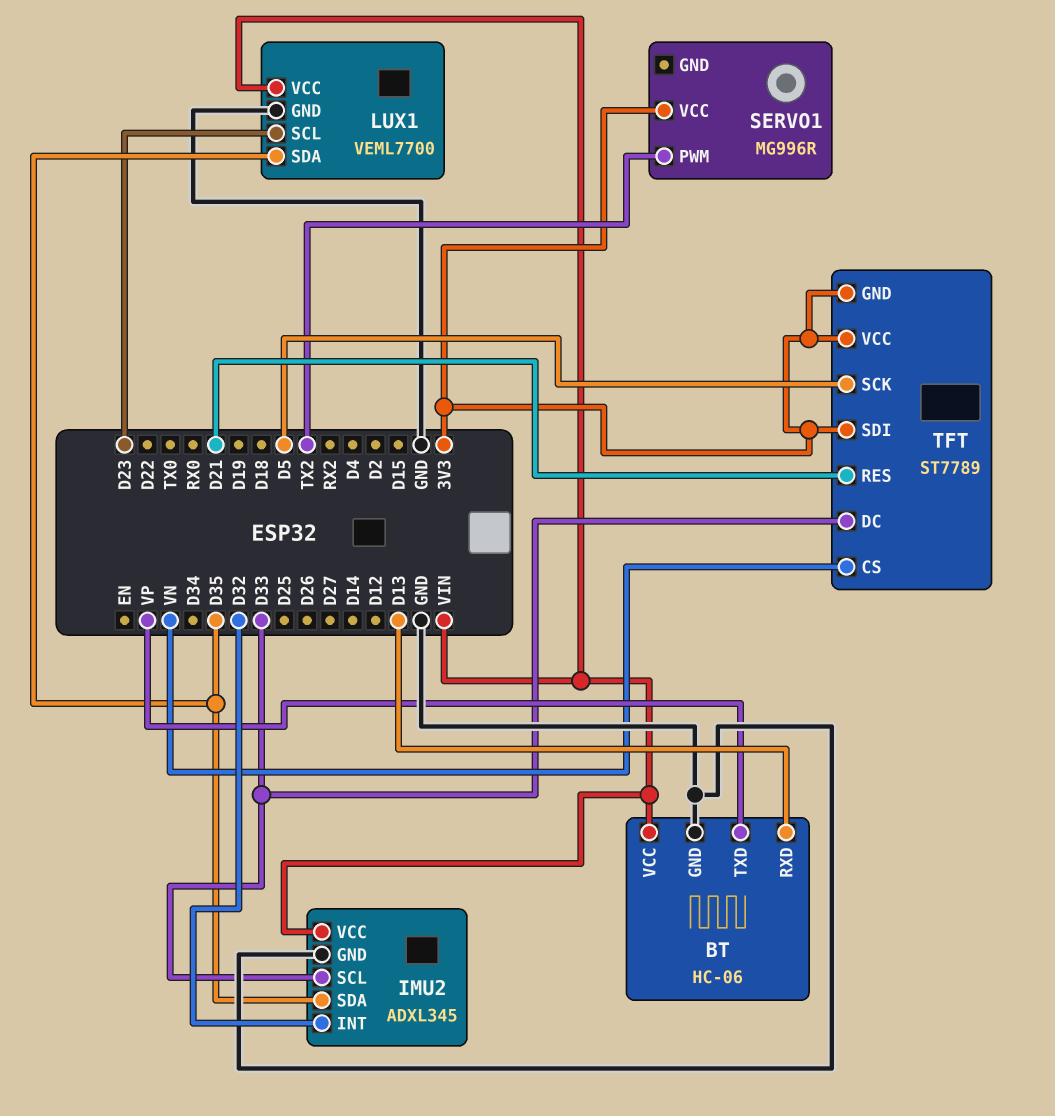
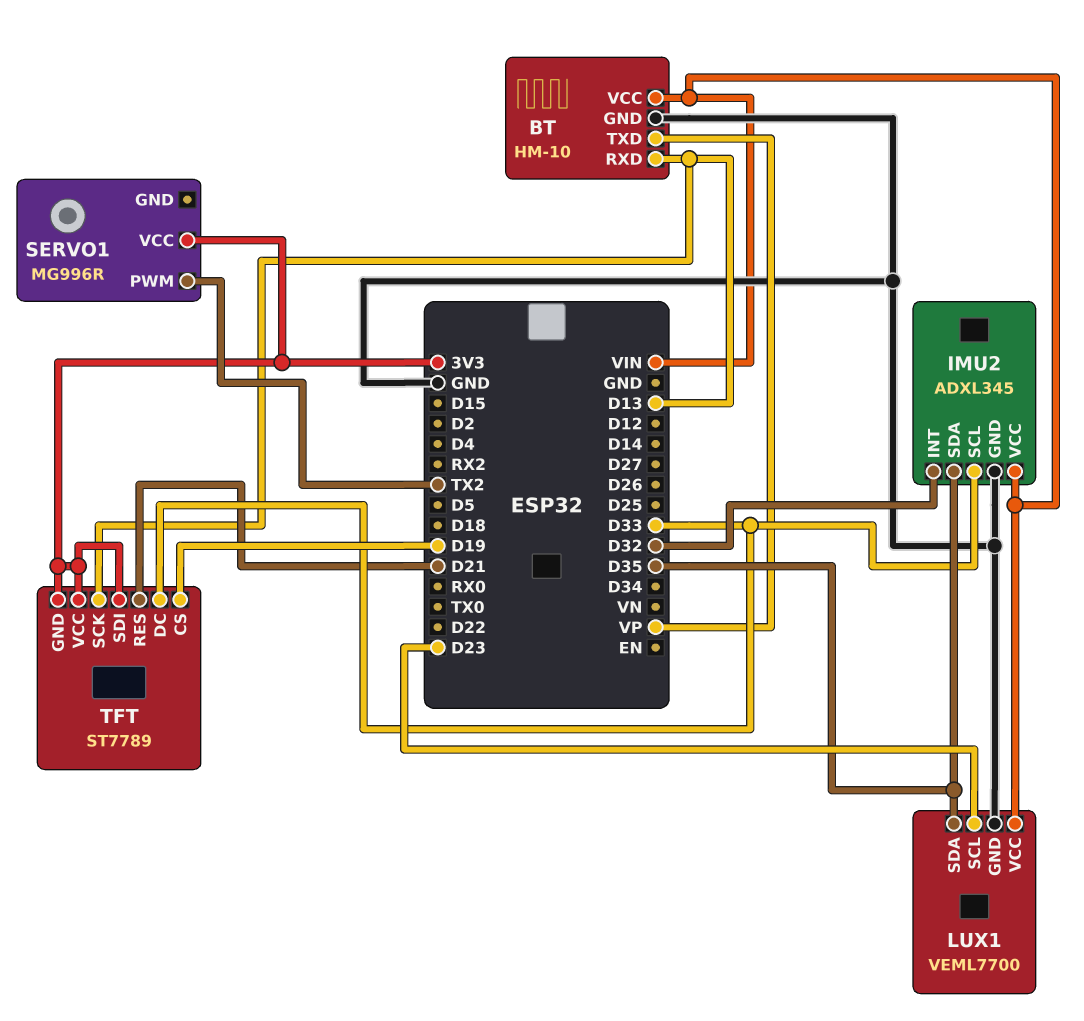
BT: HC-06 -> HM-10
TFT pin CS: VN -> D19
TFT pin SCK: D5 -> D13

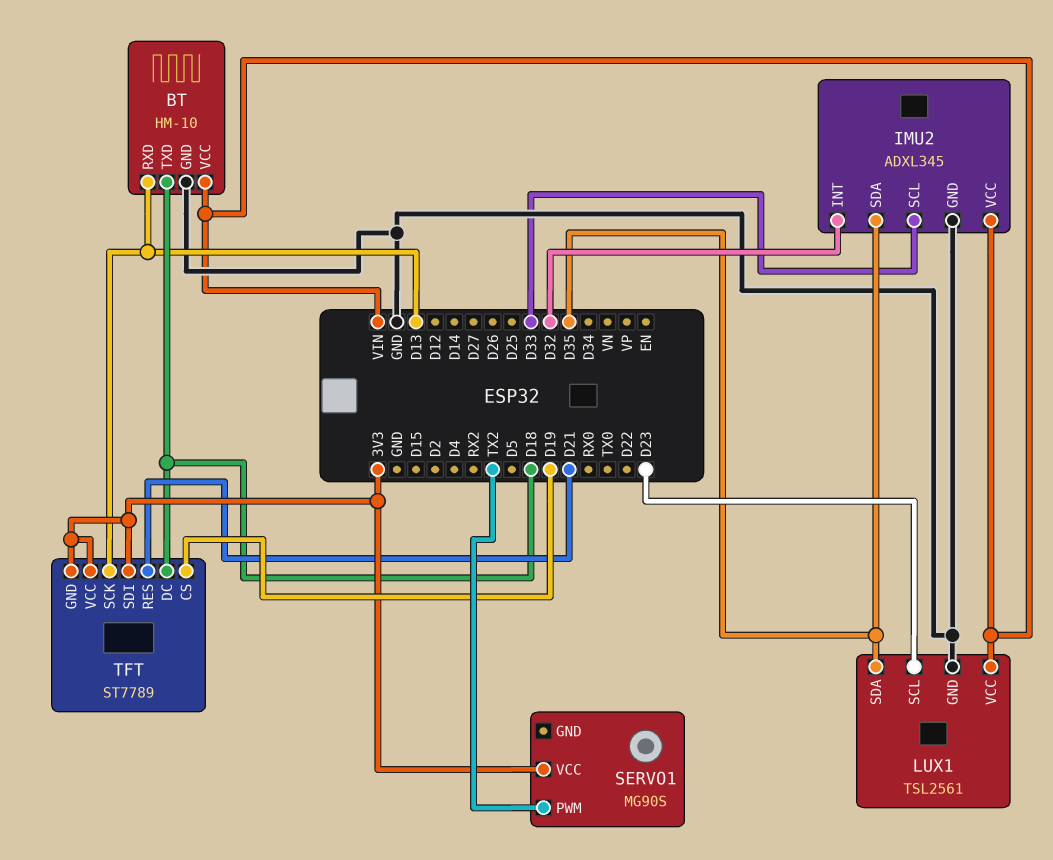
BT pin TXD: VP -> D18
LUX1: VEML7700 -> TSL2561
SERVO1: MG996R -> MG90S
TFT pin DC: D33 -> D18

